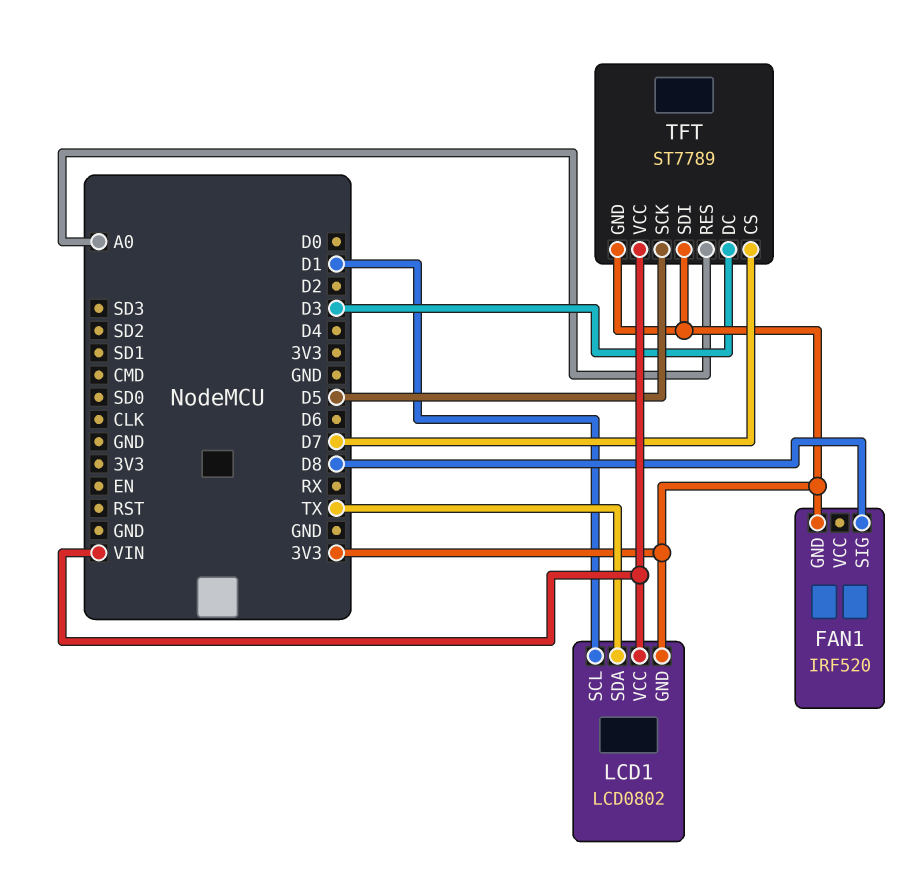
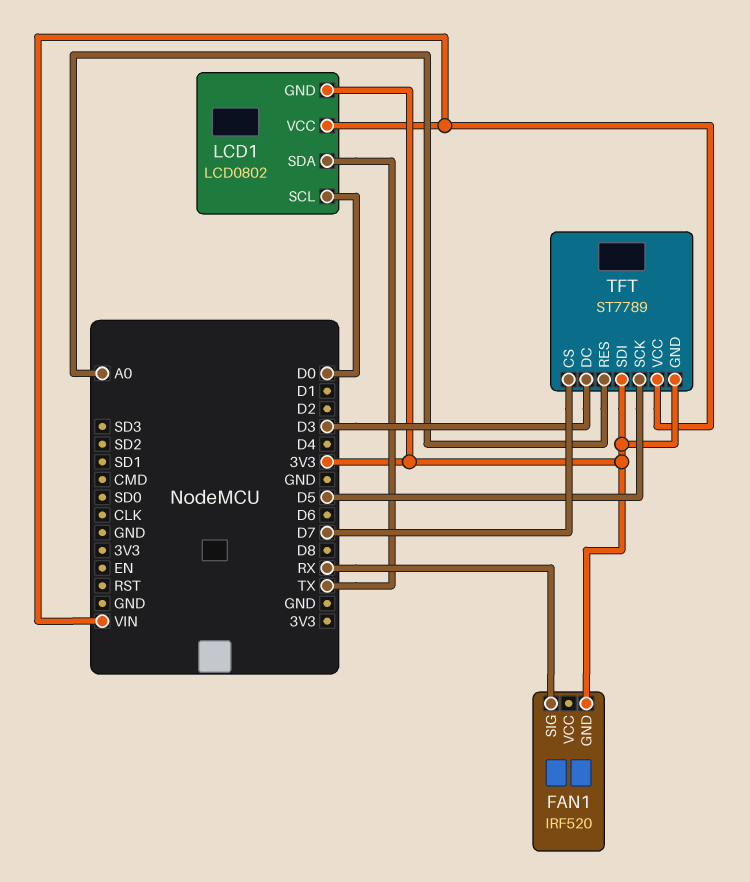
FAN1 pin SIG: D8 -> RX
LCD1 pin SCL: D1 -> D0

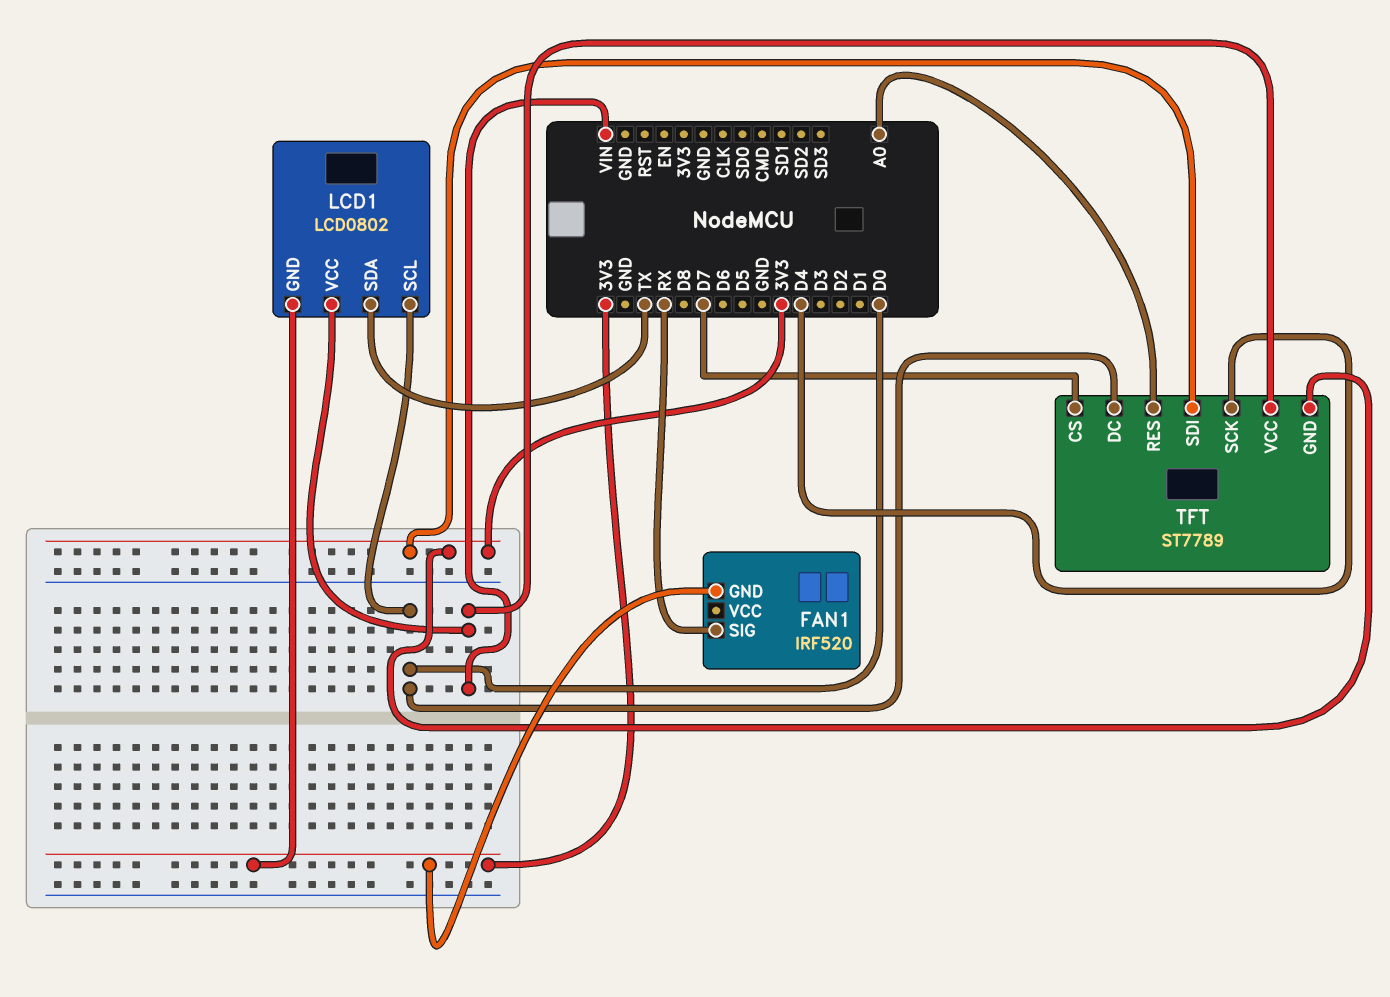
TFT pin DC: D3 -> D0
TFT pin SCK: D5 -> D4

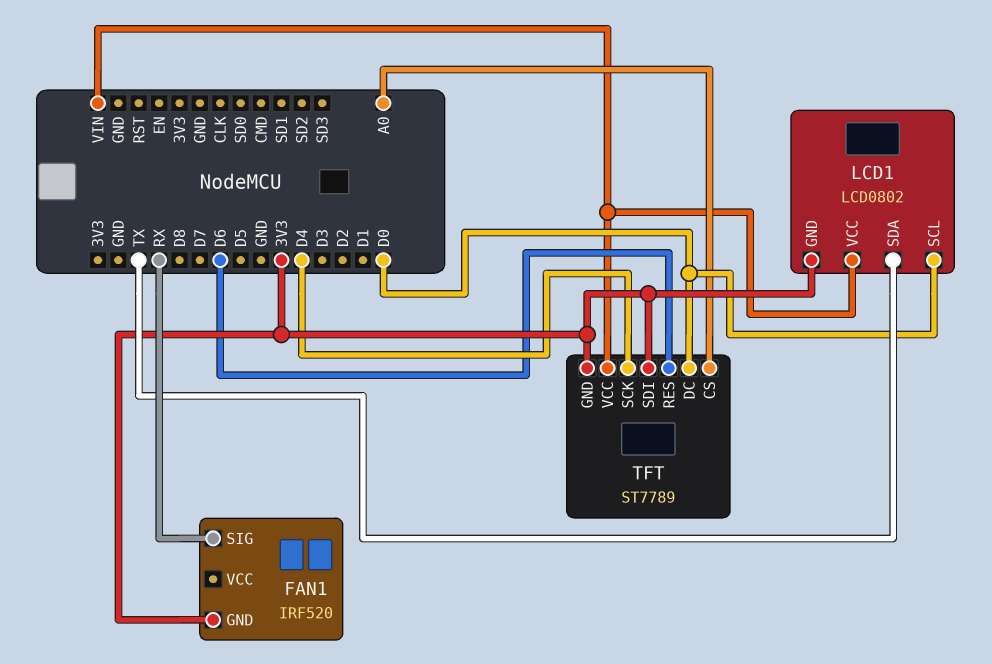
TFT pin CS: D7 -> A0
TFT pin RES: A0 -> D6

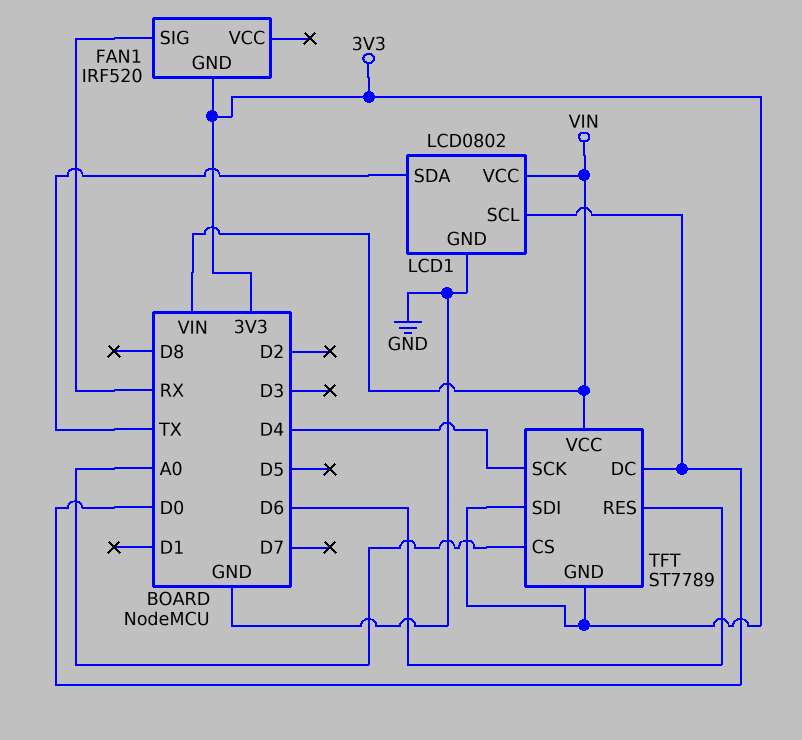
LCD1 pin GND: 3V3 -> GND

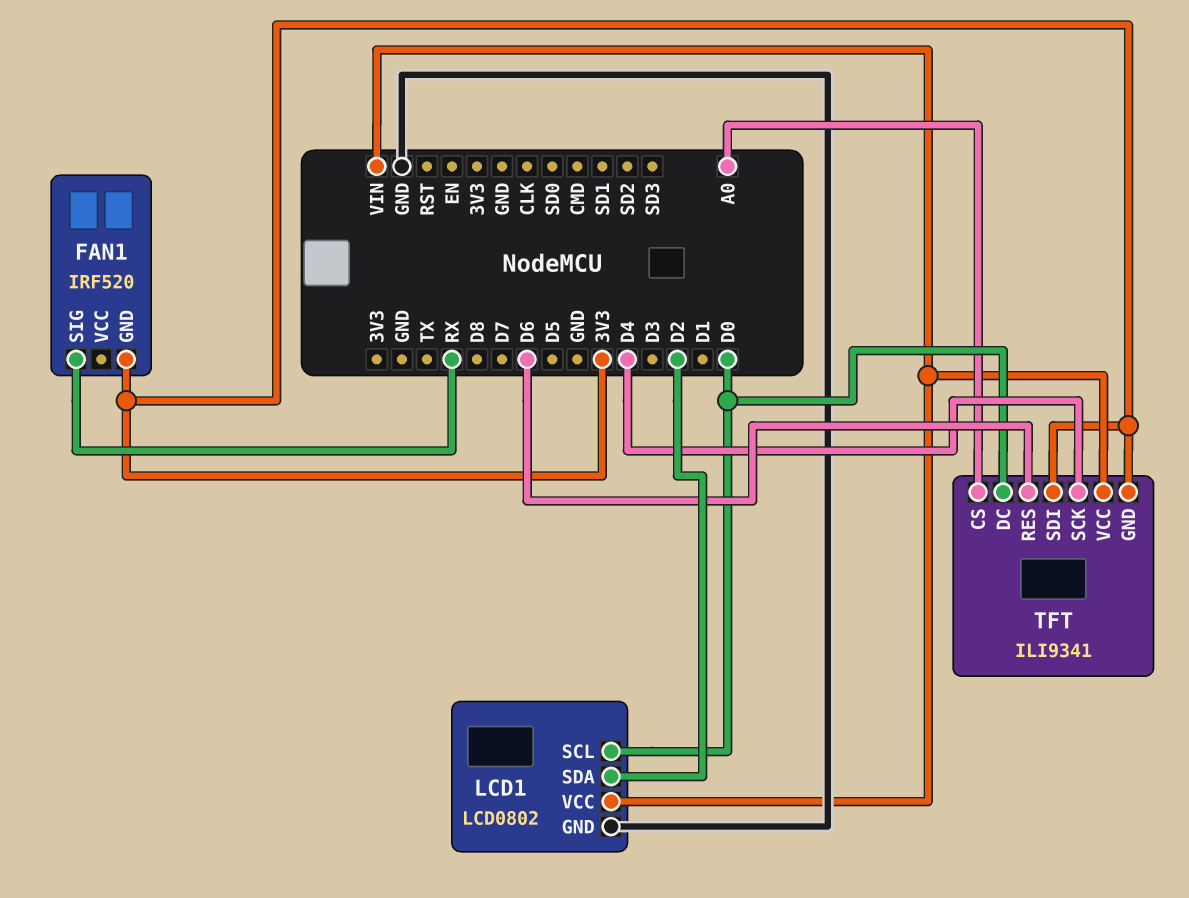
LCD1 pin SDA: TX -> D2
TFT: ST7789 -> ILI9341

